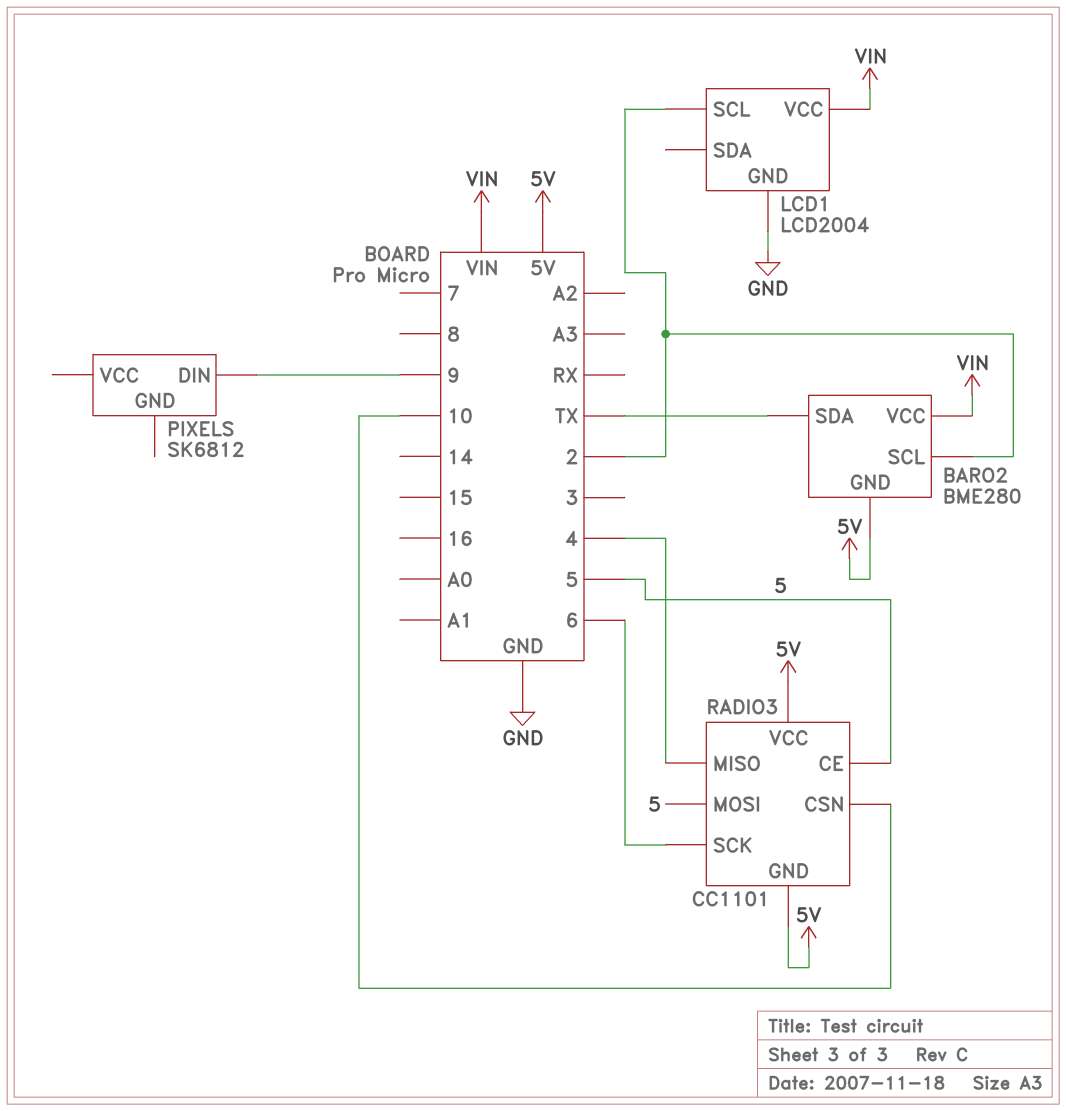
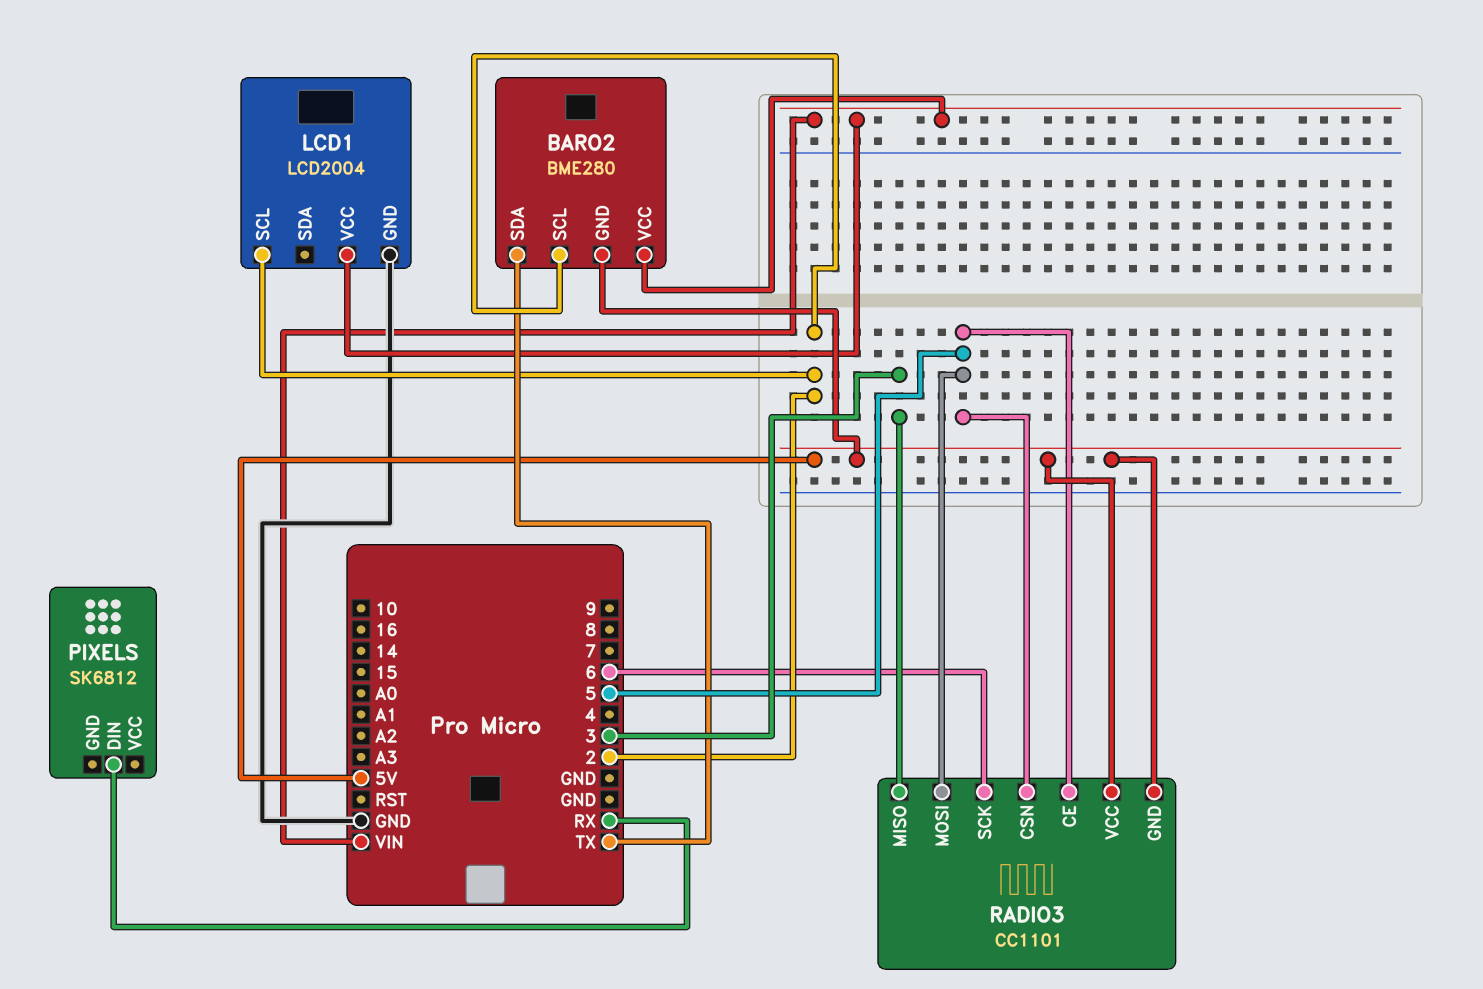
PIXELS pin DIN: 9 -> RX
RADIO3 pin CSN: 10 -> 5
RADIO3 pin MISO: 4 -> 3

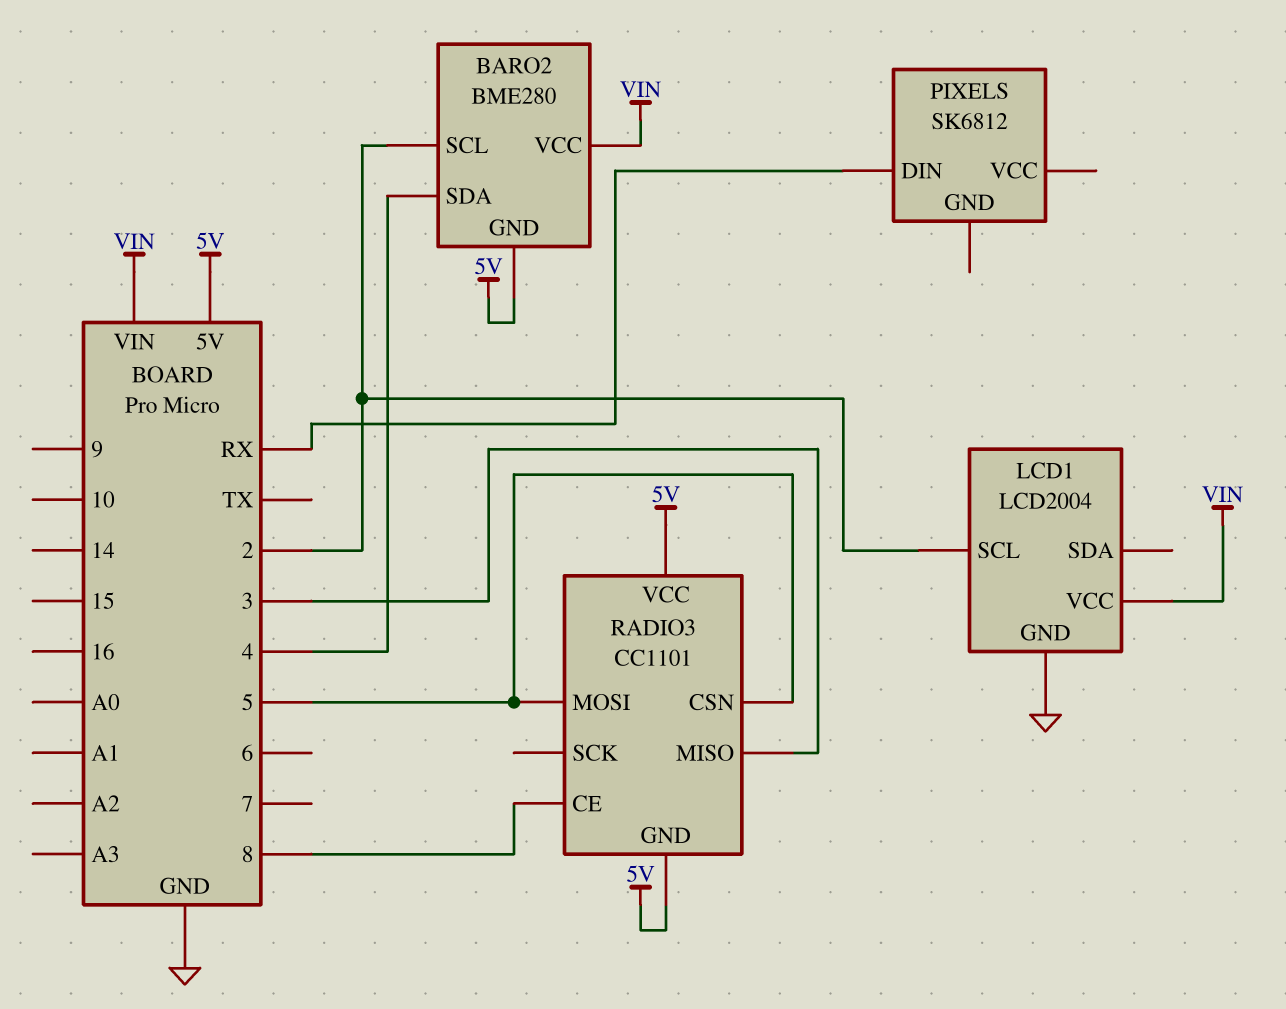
BARO2 pin SDA: TX -> 4
RADIO3 pin CE: 5 -> 8
RADIO3 pin SCK: 6 -> none

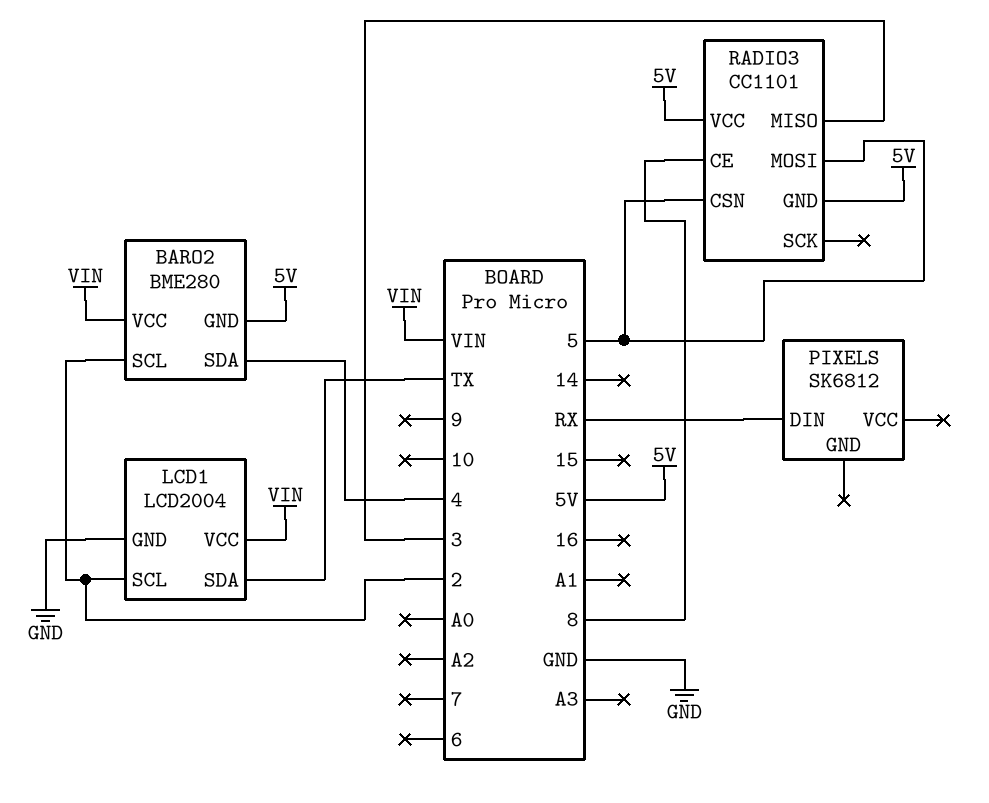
LCD1 pin SDA: none -> TX

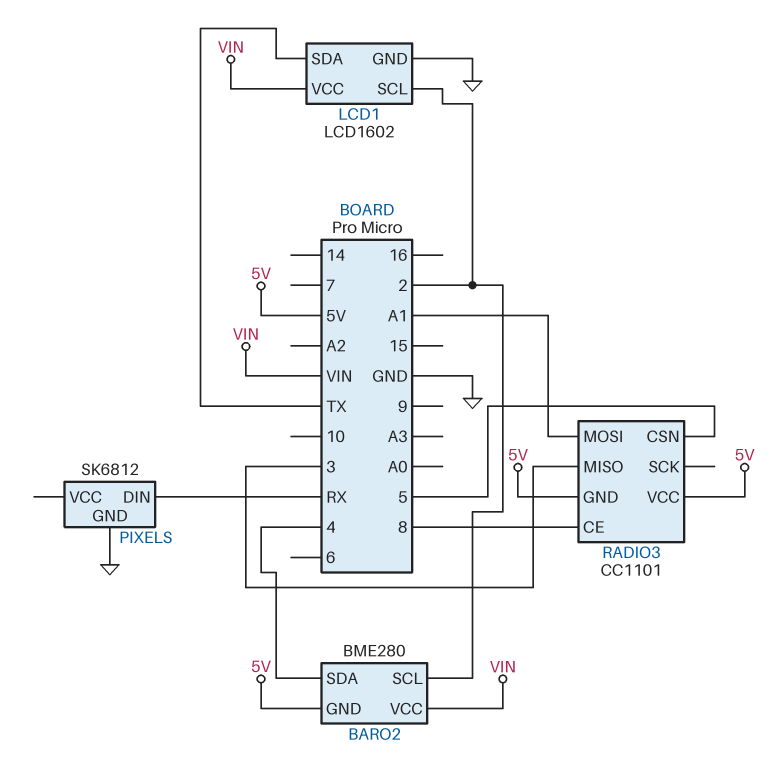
LCD1: LCD2004 -> LCD1602
PIXELS pin GND: none -> GND
RADIO3 pin MOSI: 5 -> A1

